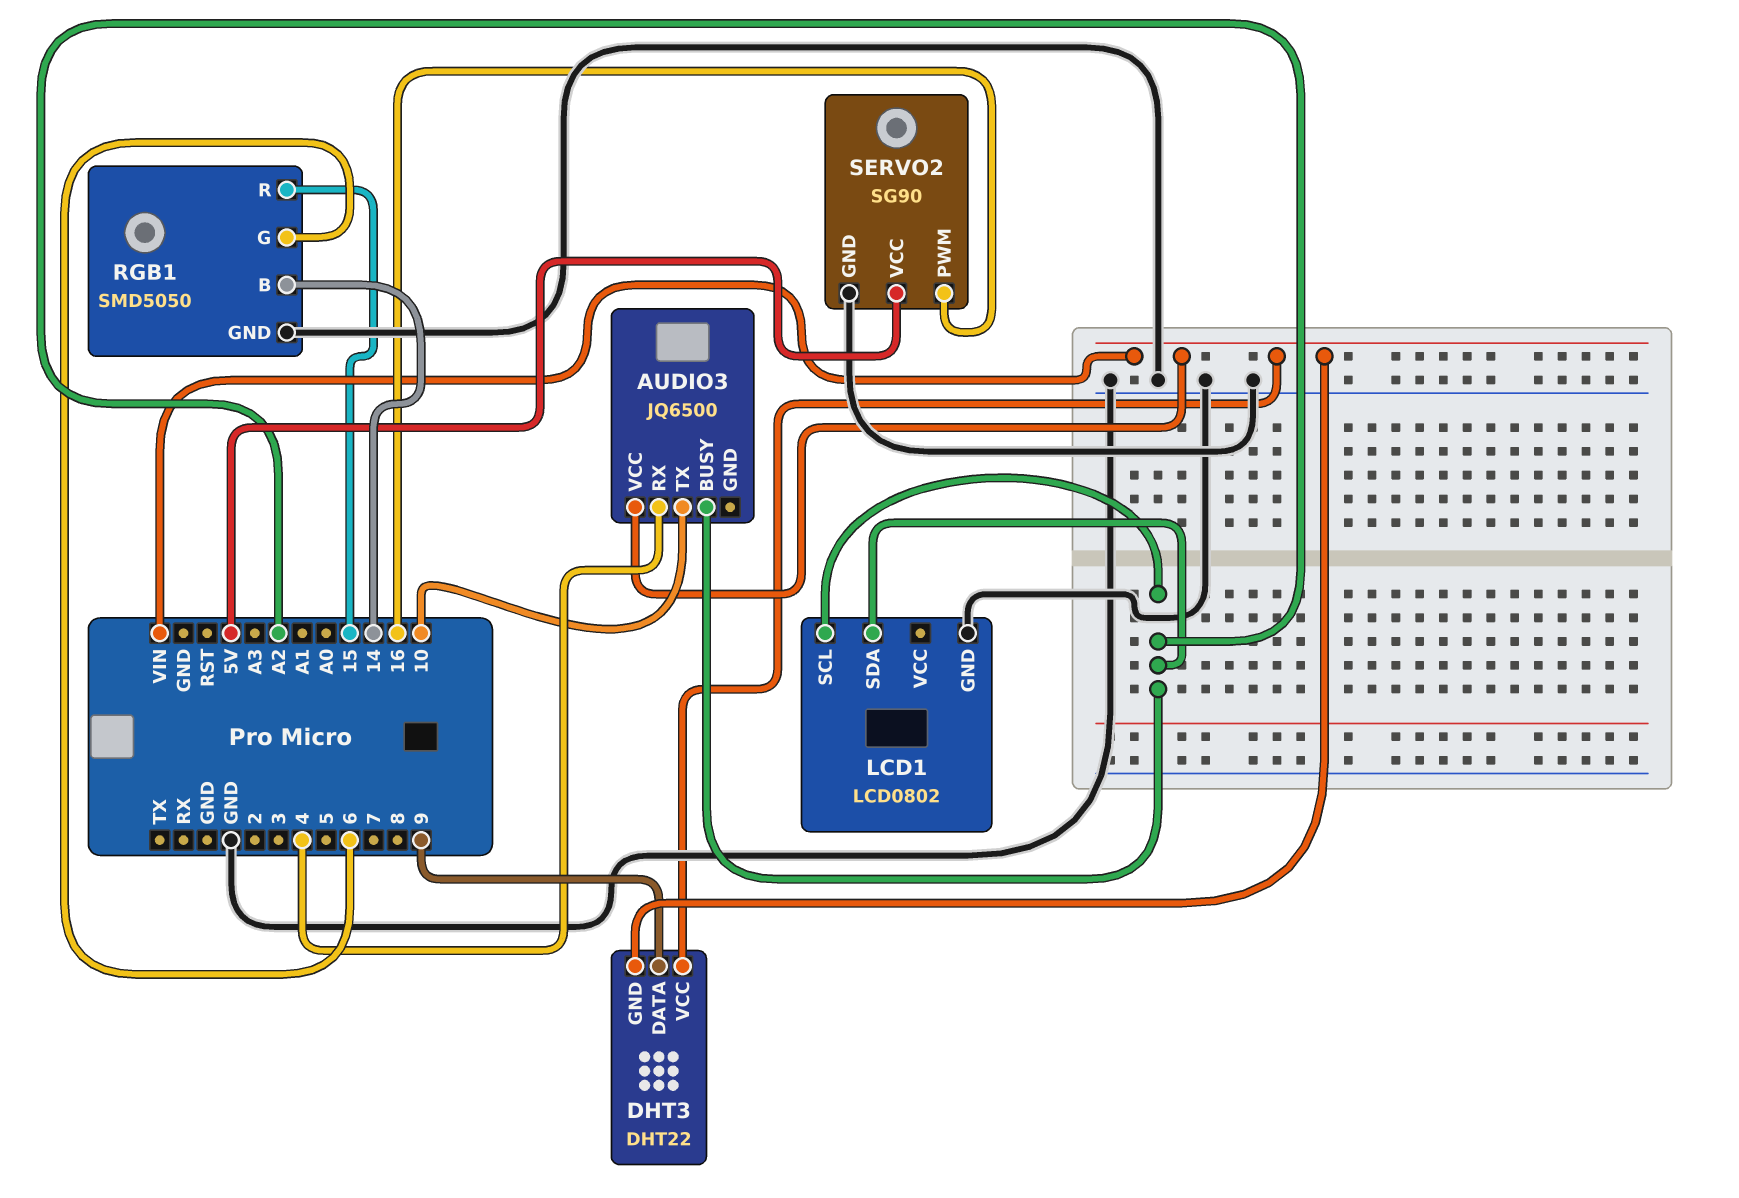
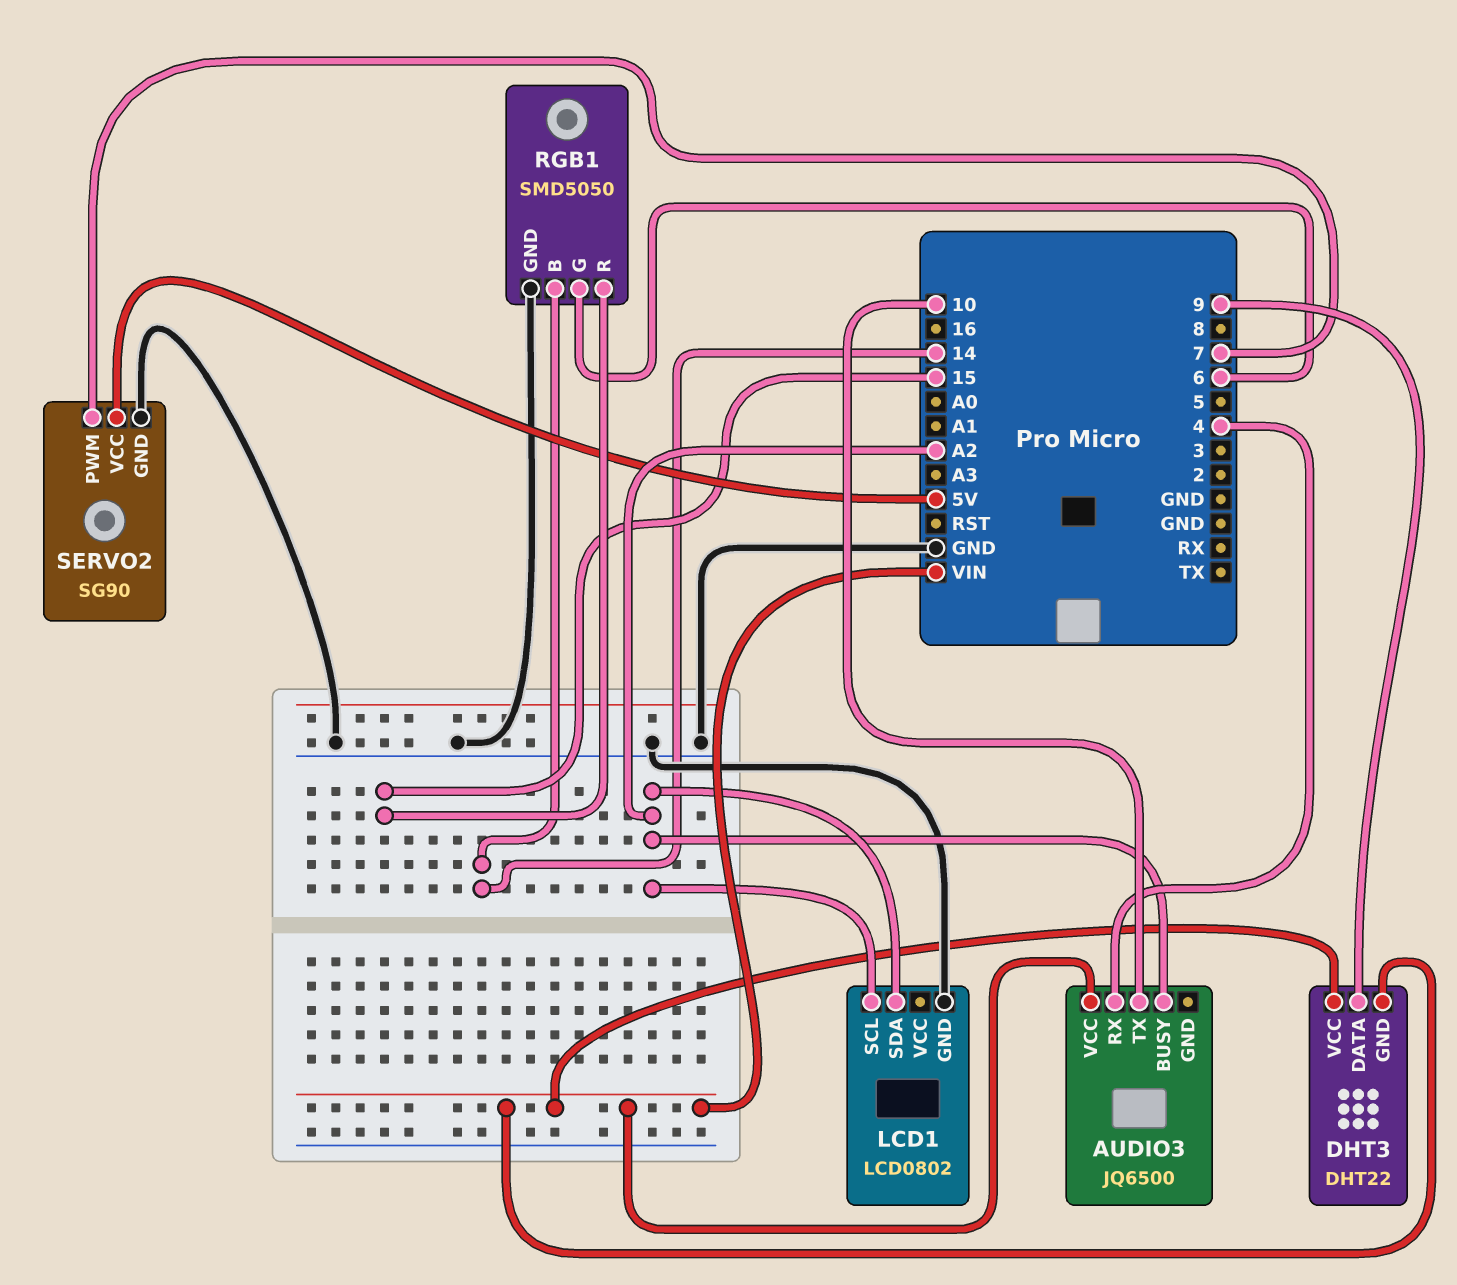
SERVO2 pin PWM: 16 -> 7

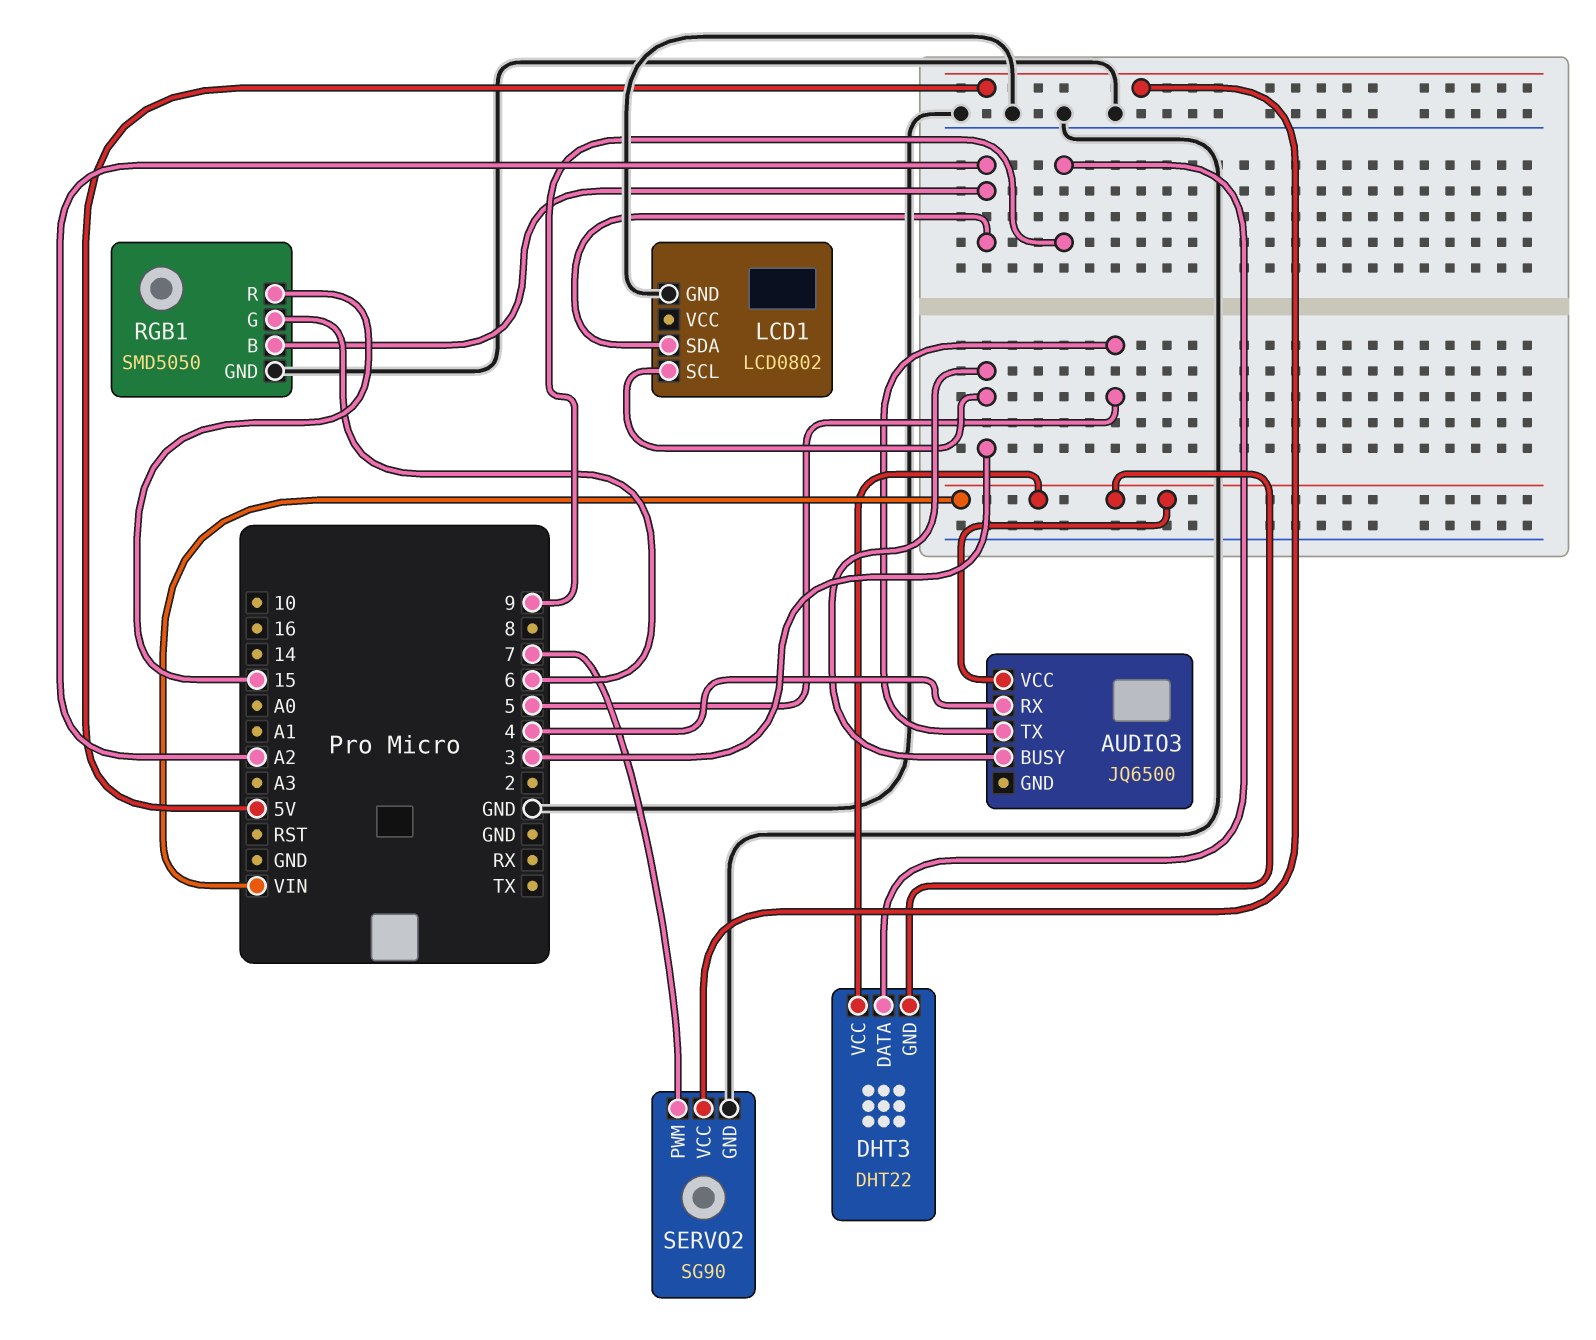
AUDIO3 pin BUSY: A2 -> 3
AUDIO3 pin TX: 10 -> 5
LCD1 pin SCL: A2 -> 3
RGB1 pin B: 14 -> A2

